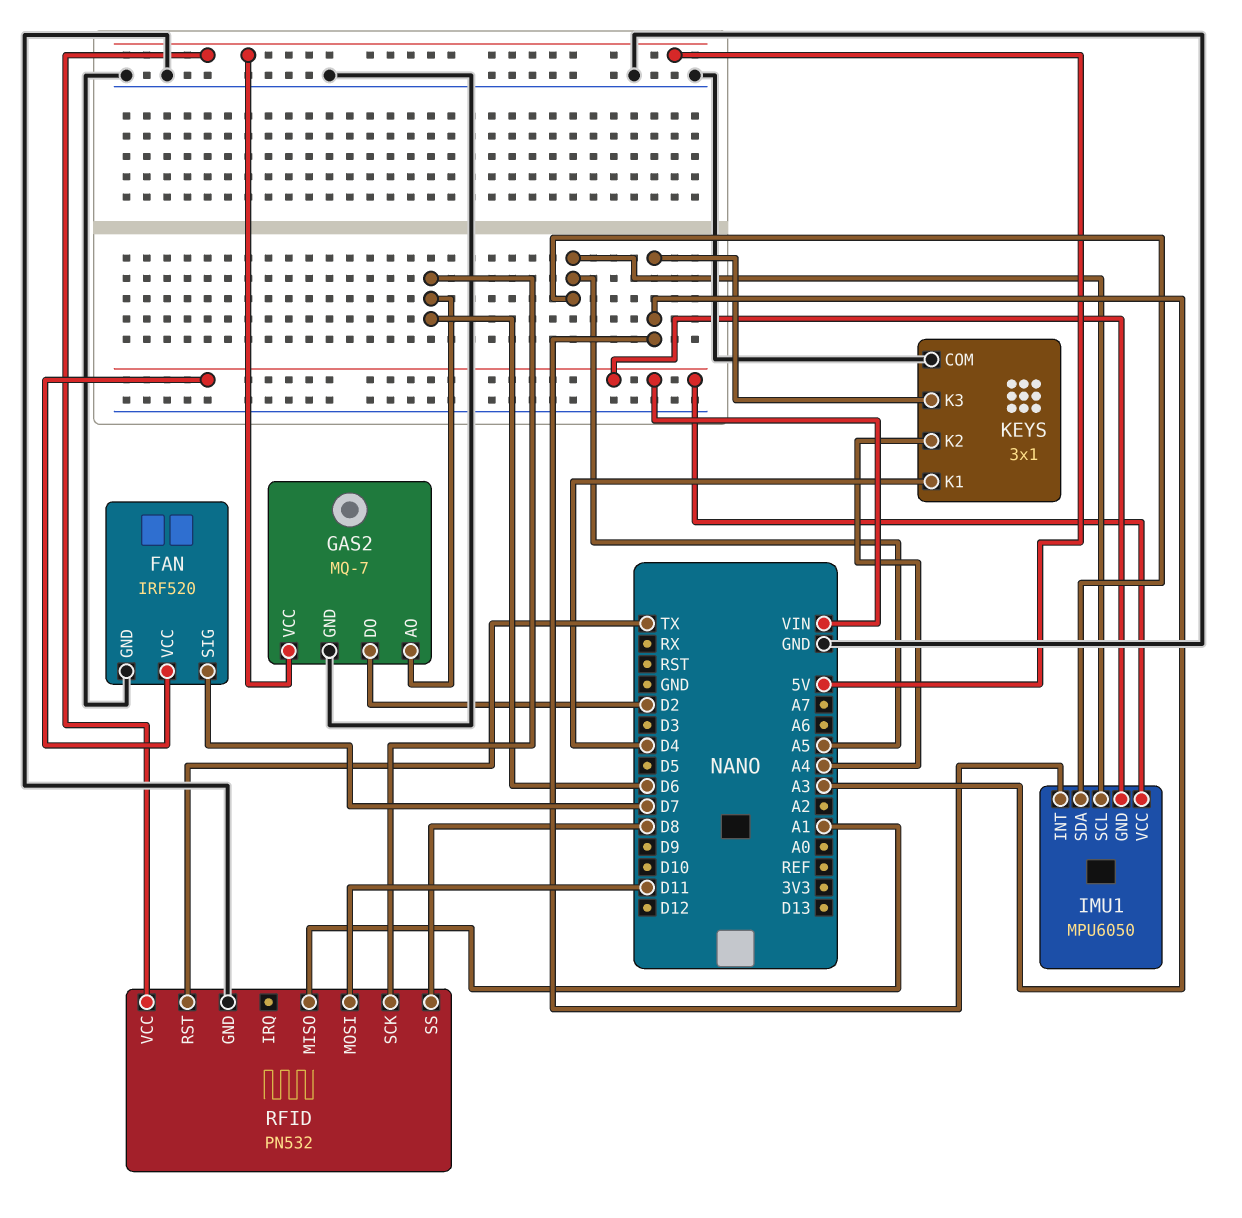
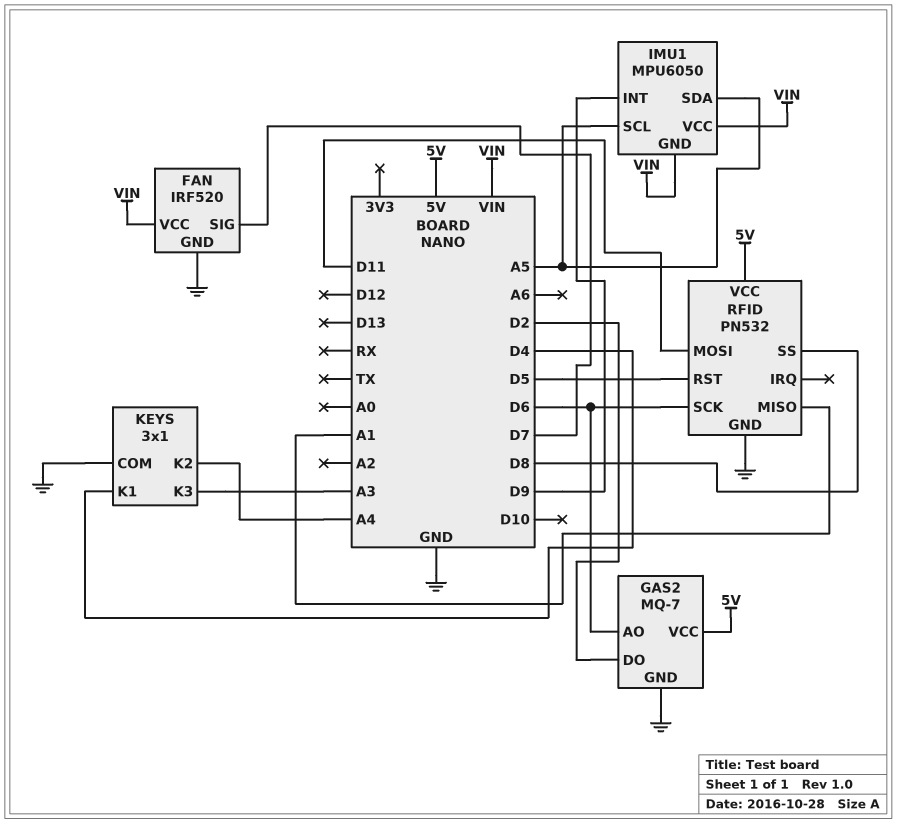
IMU1 pin INT: A3 -> D9
RFID pin RST: TX -> D5

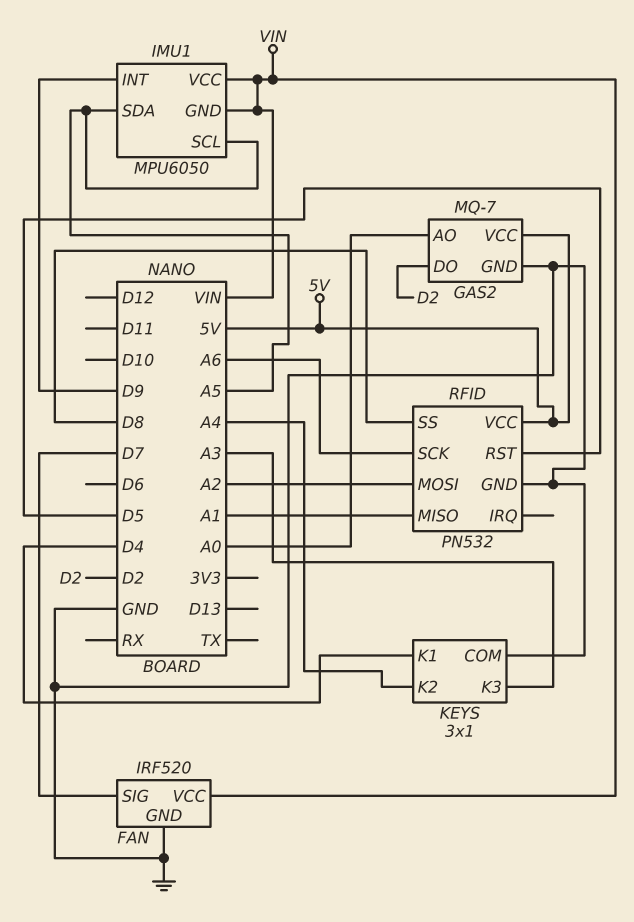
GAS2 pin AO: D6 -> A0
RFID pin MOSI: D11 -> A2
RFID pin SCK: D6 -> A6

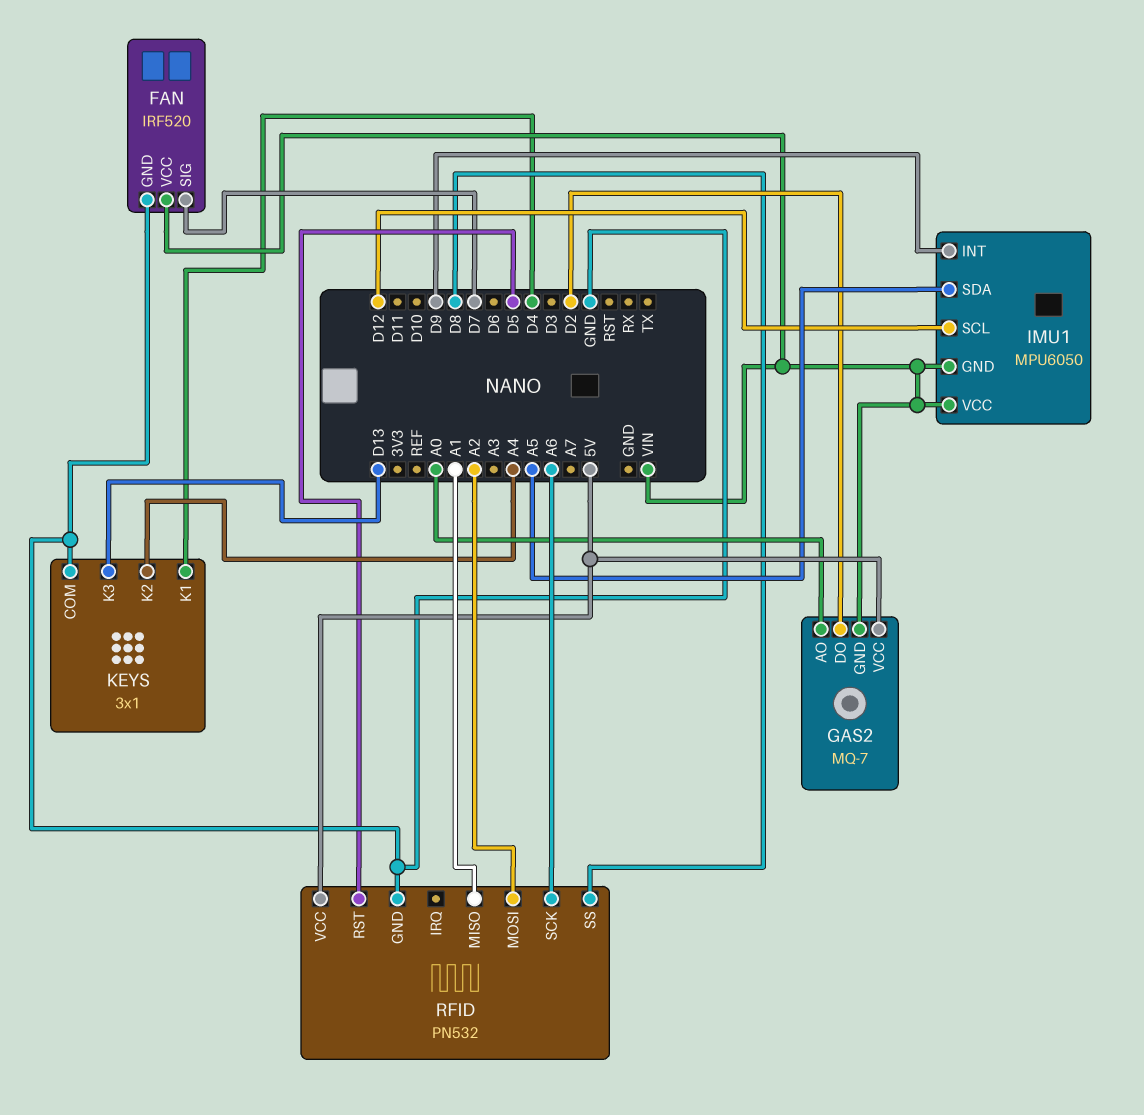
GAS2 pin GND: GND -> VIN
IMU1 pin SCL: A5 -> D12
KEYS pin K3: A3 -> D13

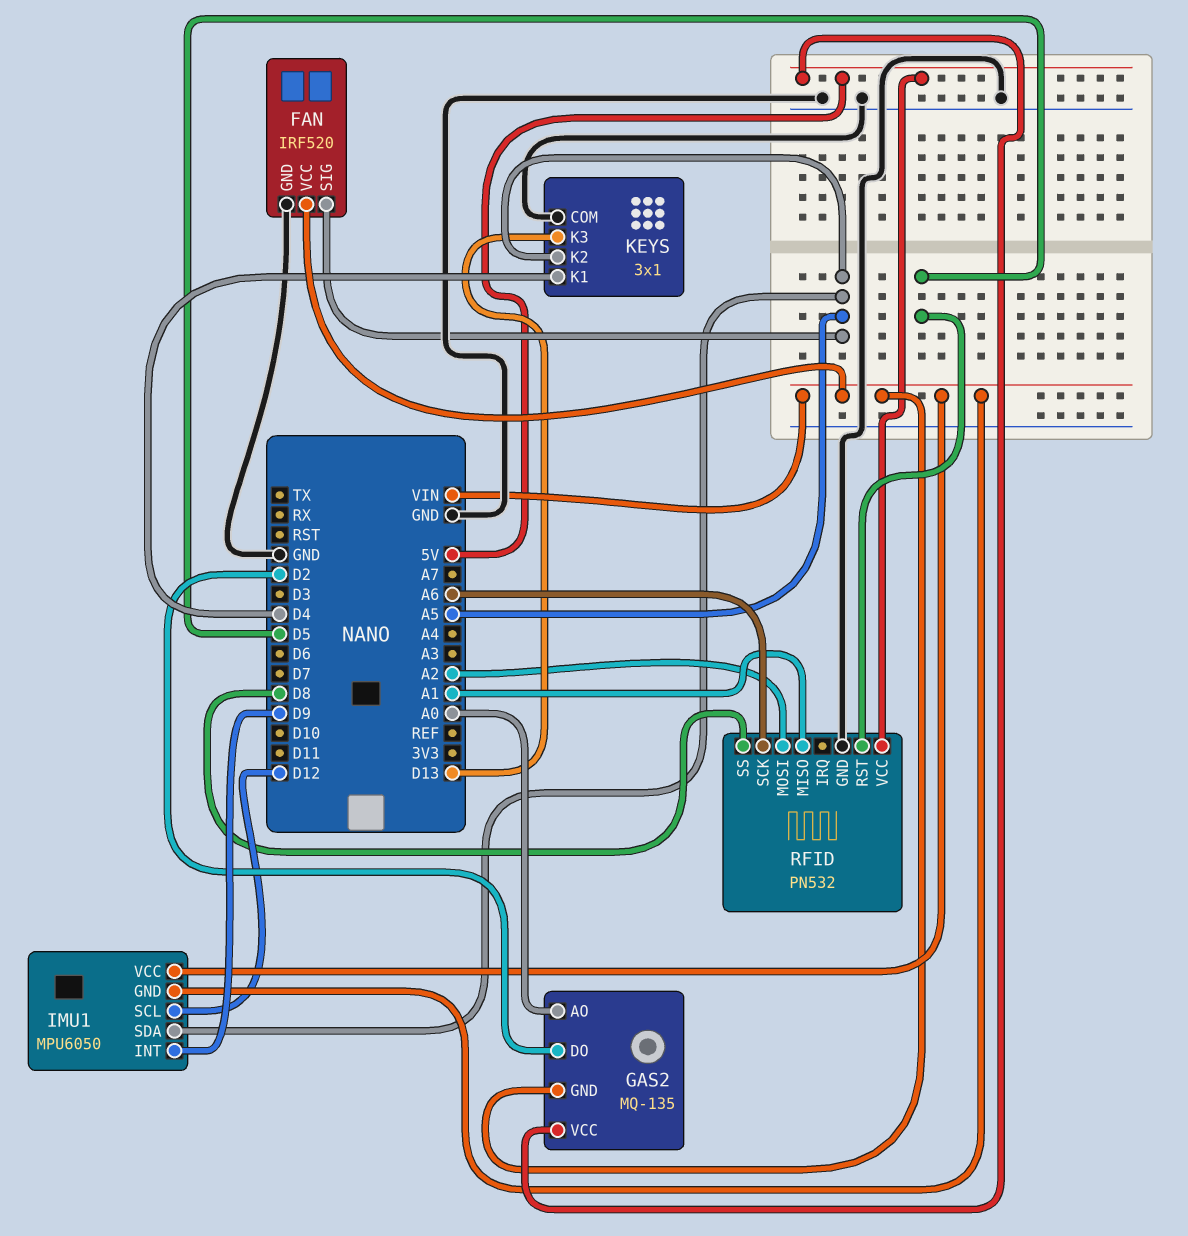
FAN pin SIG: D7 -> A5
GAS2: MQ-7 -> MQ-135
KEYS pin K2: A4 -> A5

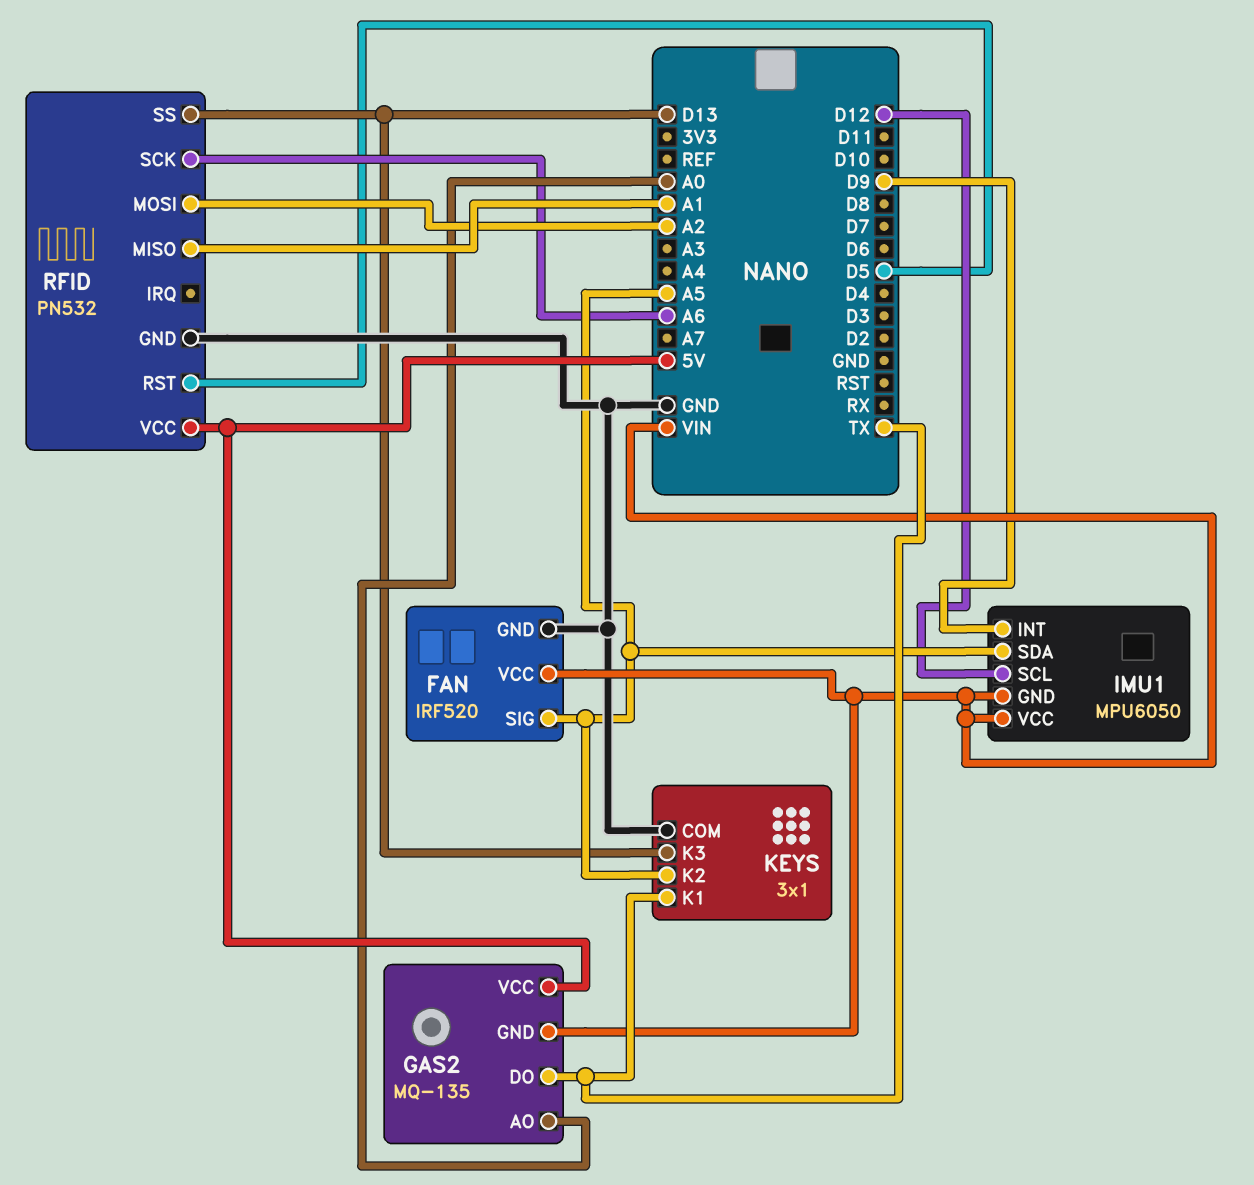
GAS2 pin DO: D2 -> TX
KEYS pin K1: D4 -> TX
RFID pin SS: D8 -> D13

